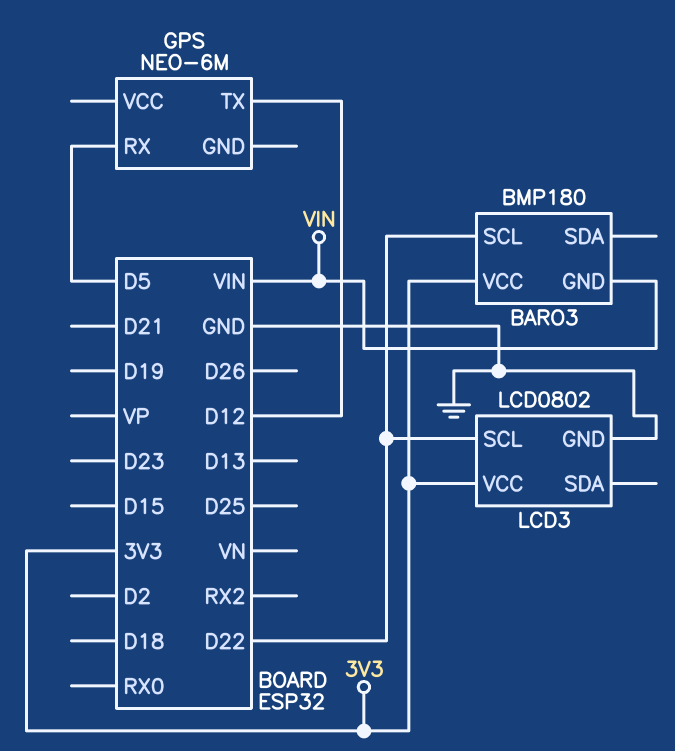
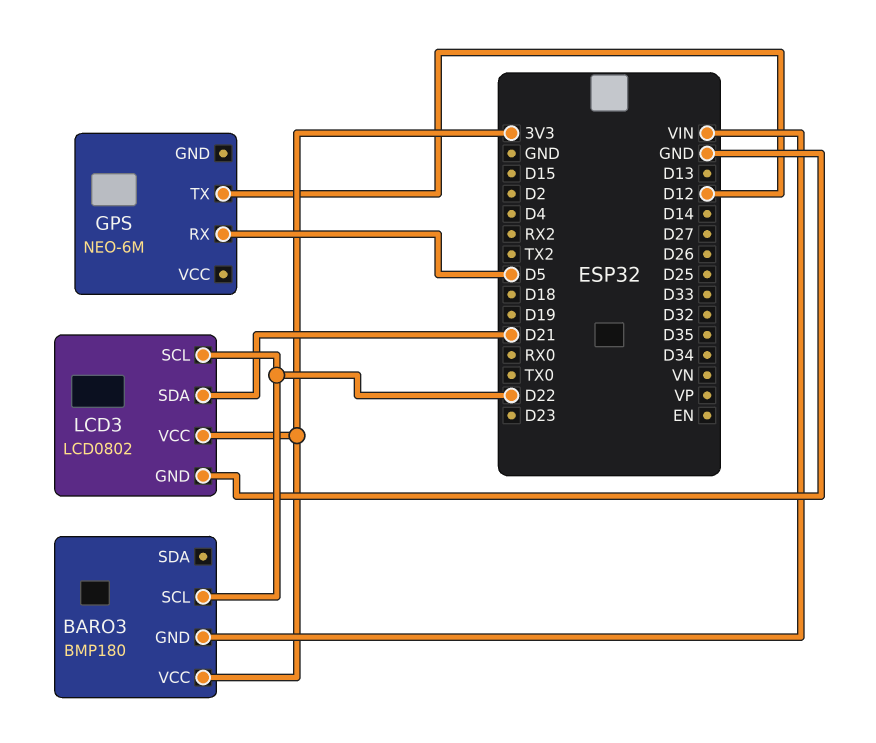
LCD3 pin SDA: none -> D21

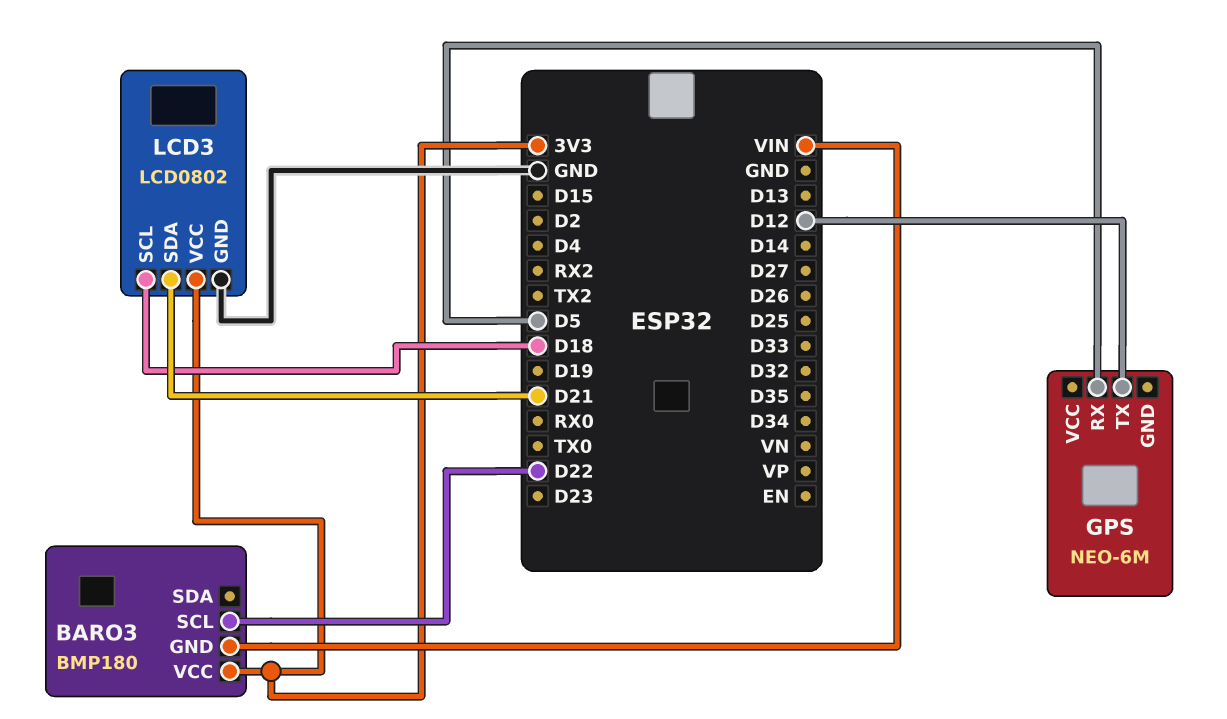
LCD3 pin SCL: D22 -> D18

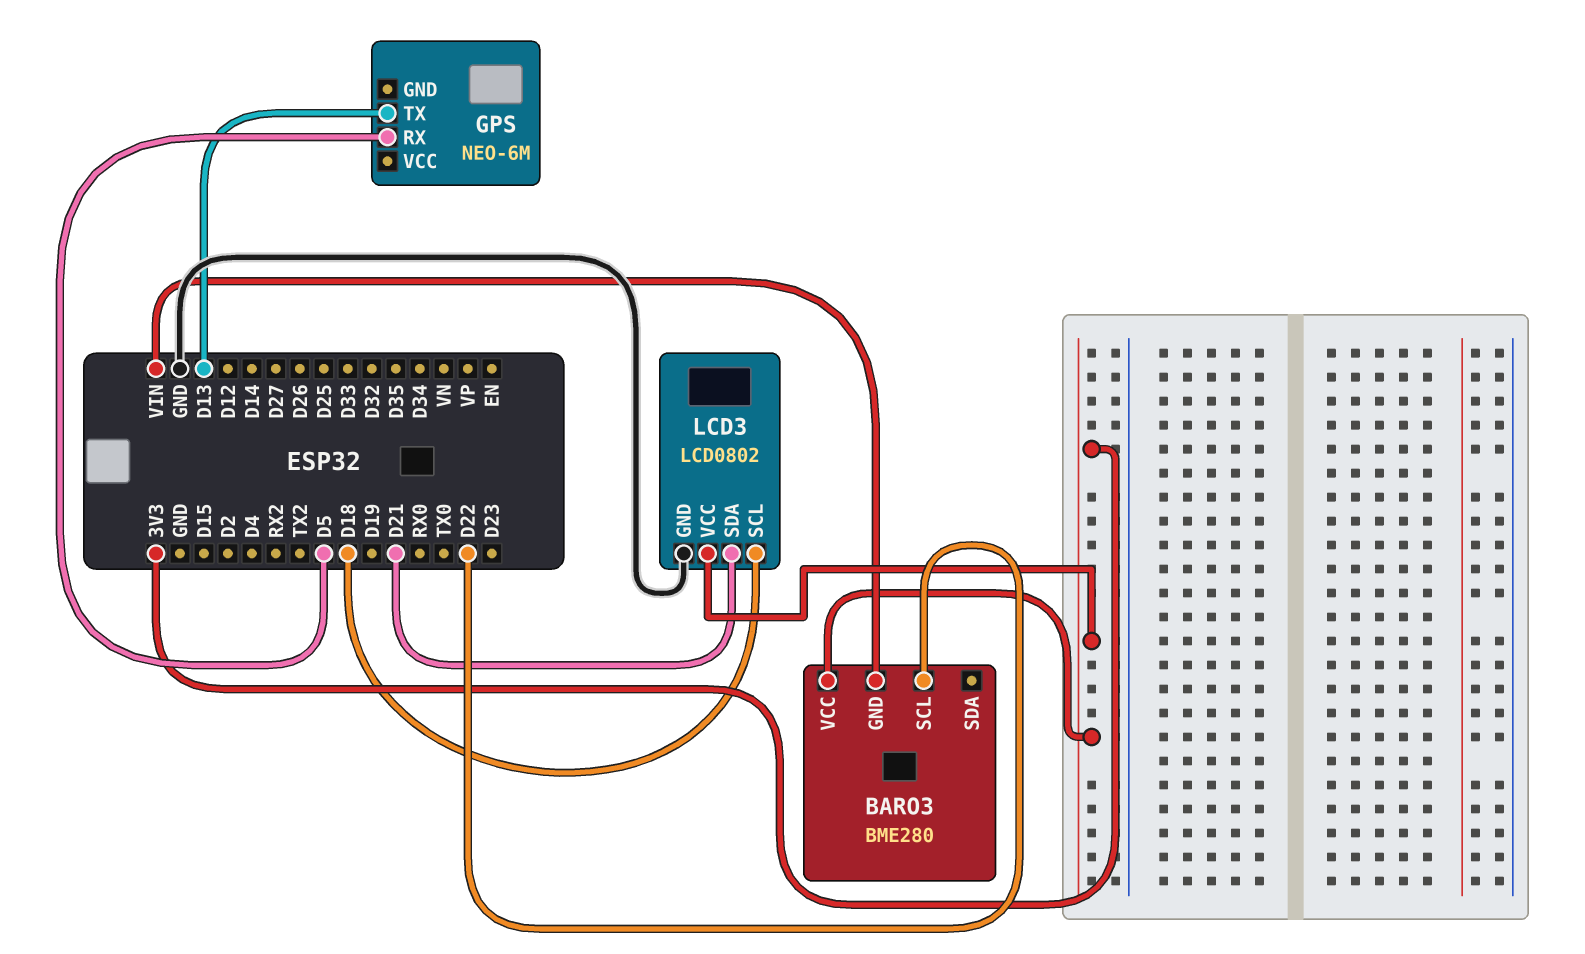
BARO3: BMP180 -> BME280
GPS pin TX: D12 -> D13

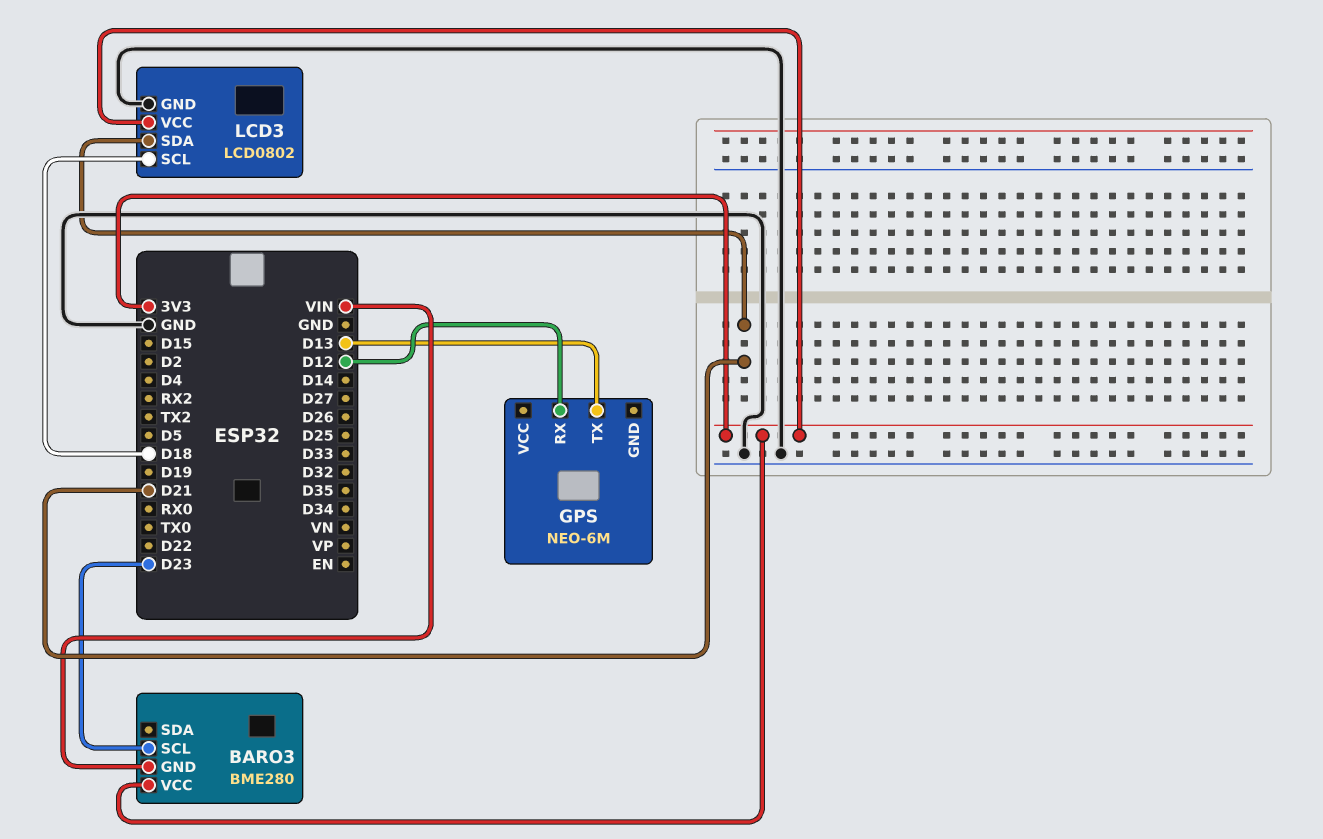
BARO3 pin SCL: D22 -> D23
GPS pin RX: D5 -> D12

